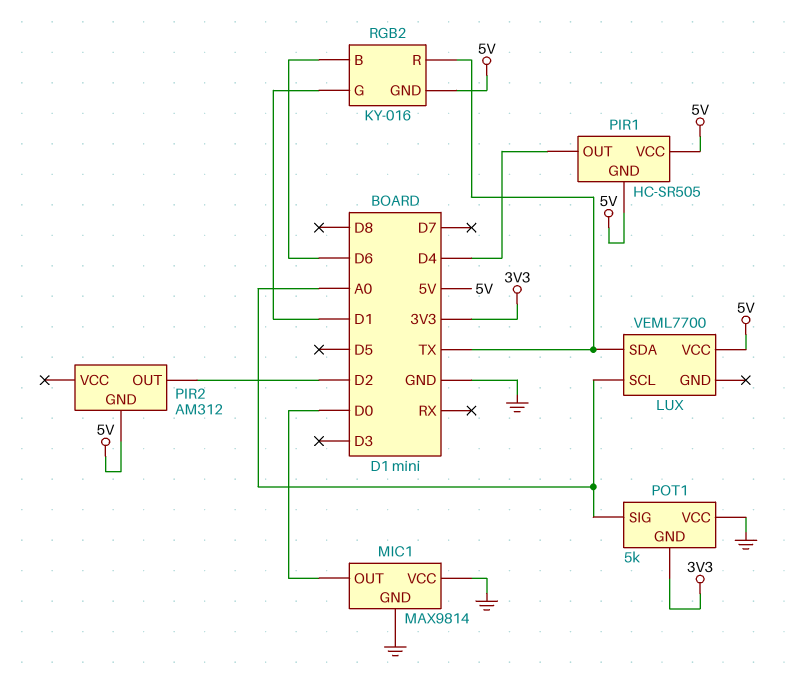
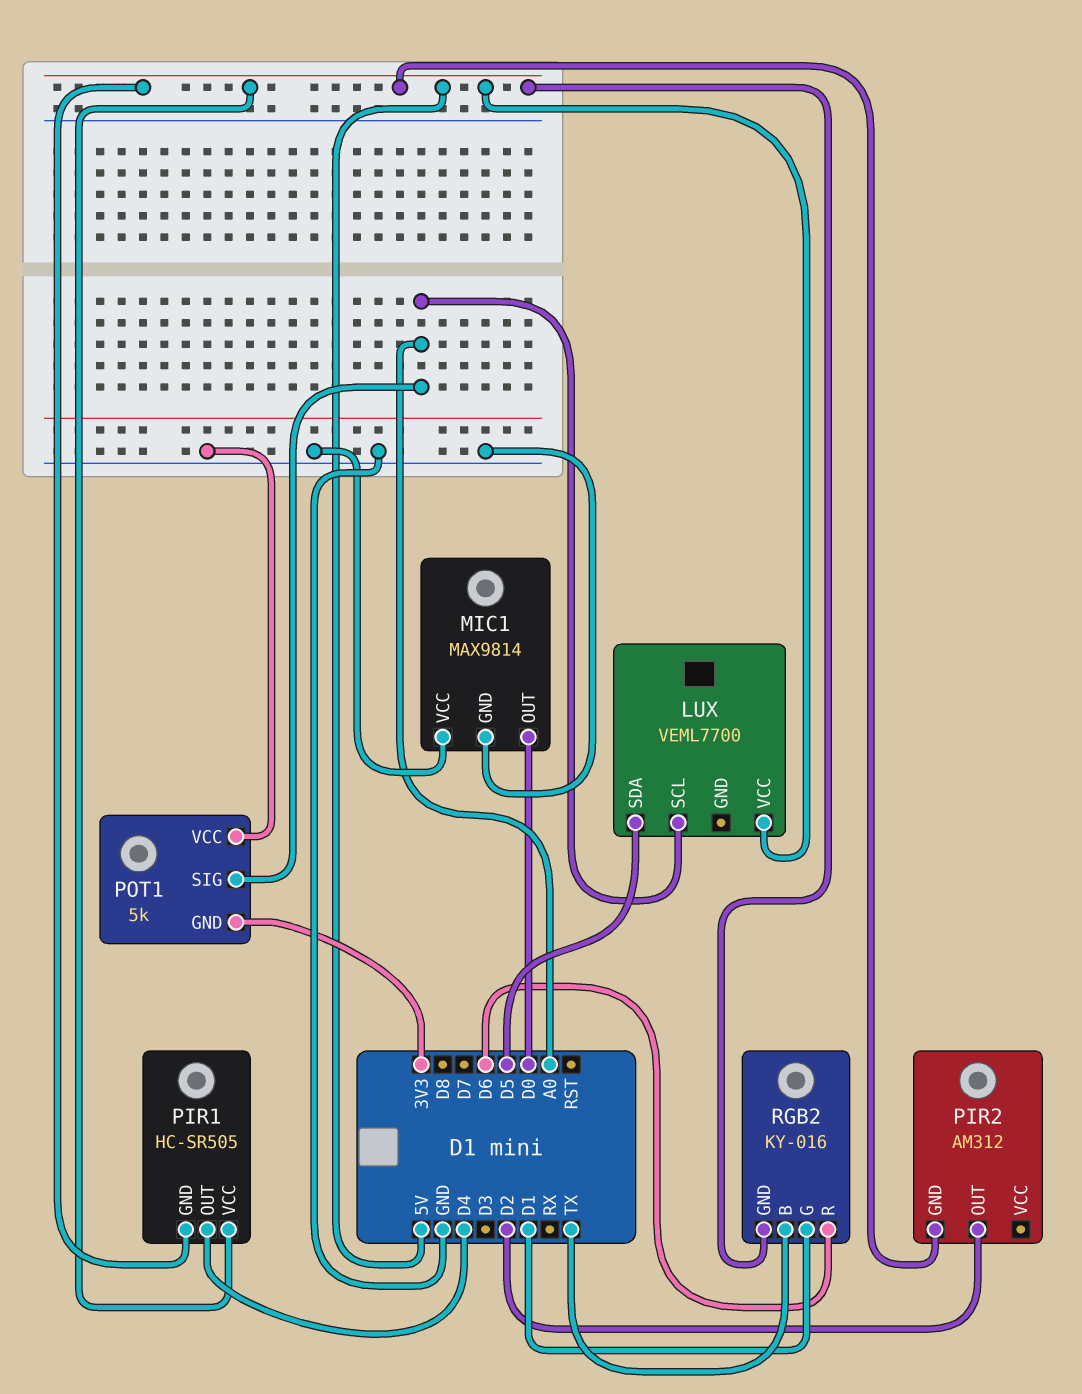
LUX pin SDA: TX -> D5
RGB2 pin B: D6 -> TX
RGB2 pin R: TX -> D6

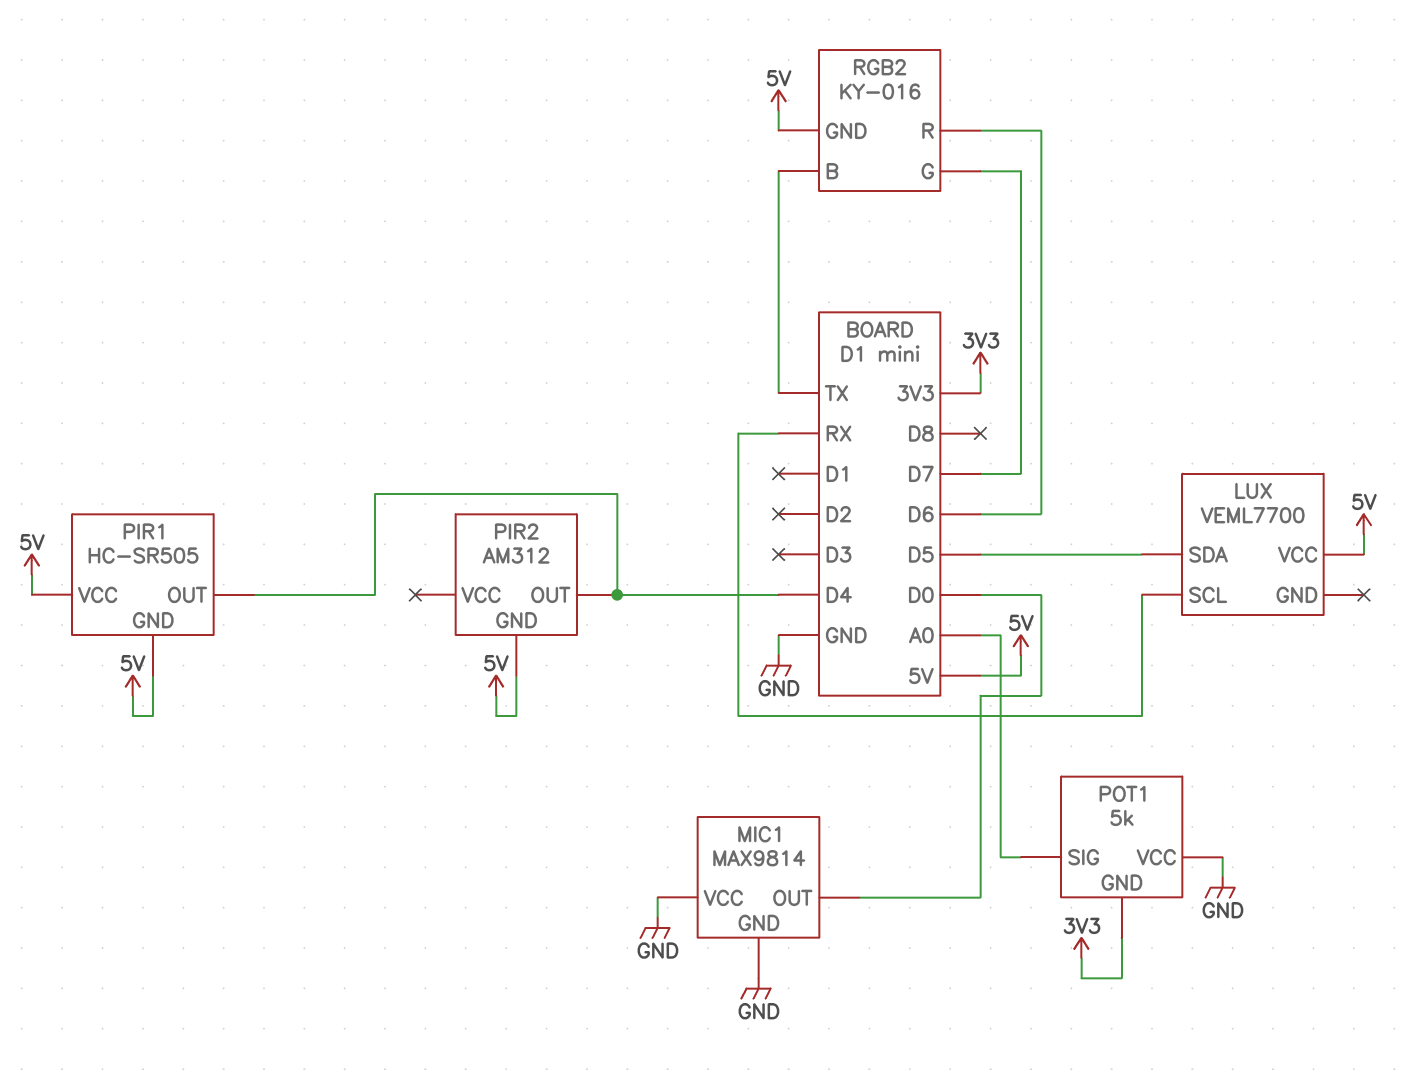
LUX pin SCL: A0 -> RX
PIR2 pin OUT: D2 -> D4
RGB2 pin G: D1 -> D7

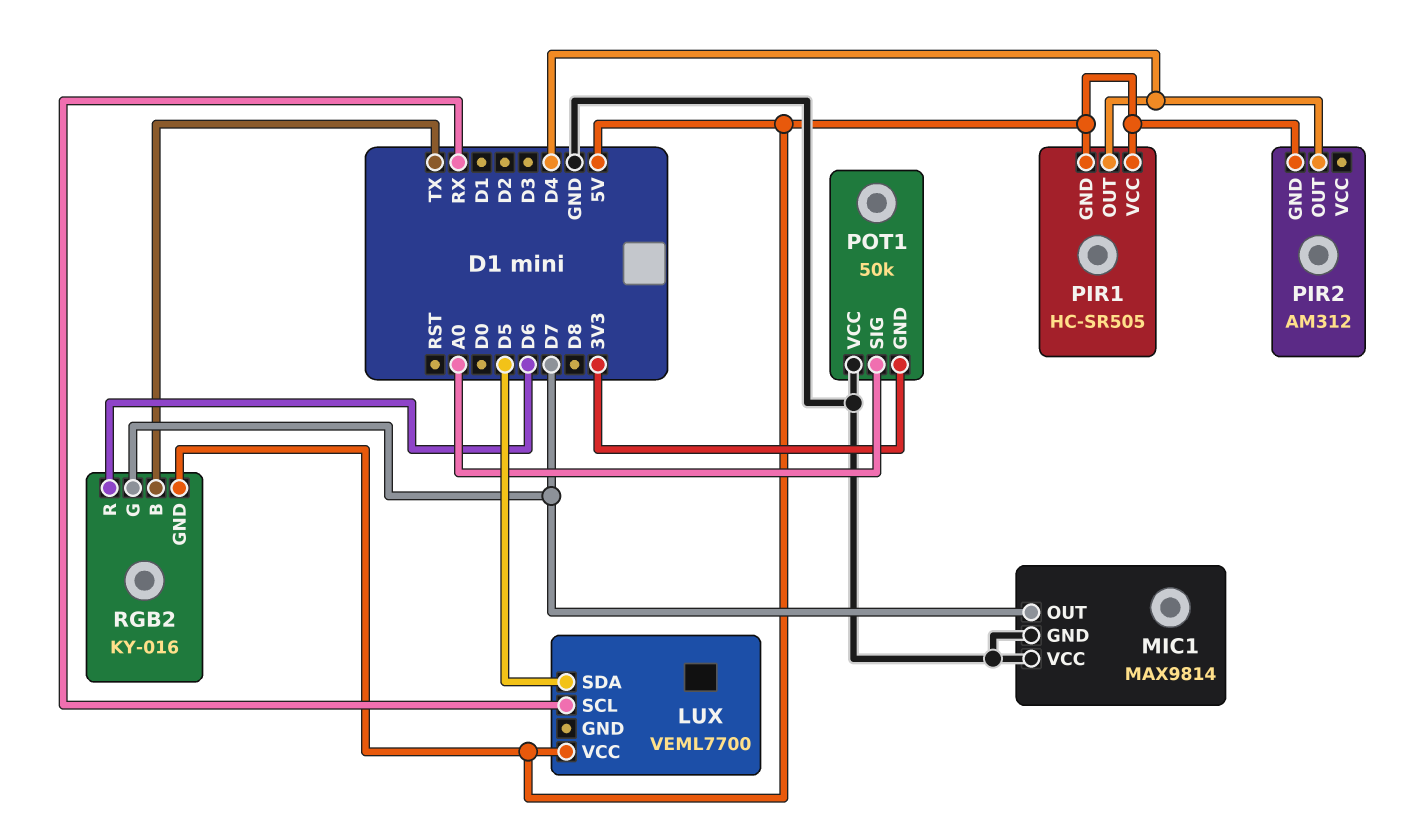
MIC1 pin OUT: D0 -> D7
POT1: 5k -> 50k

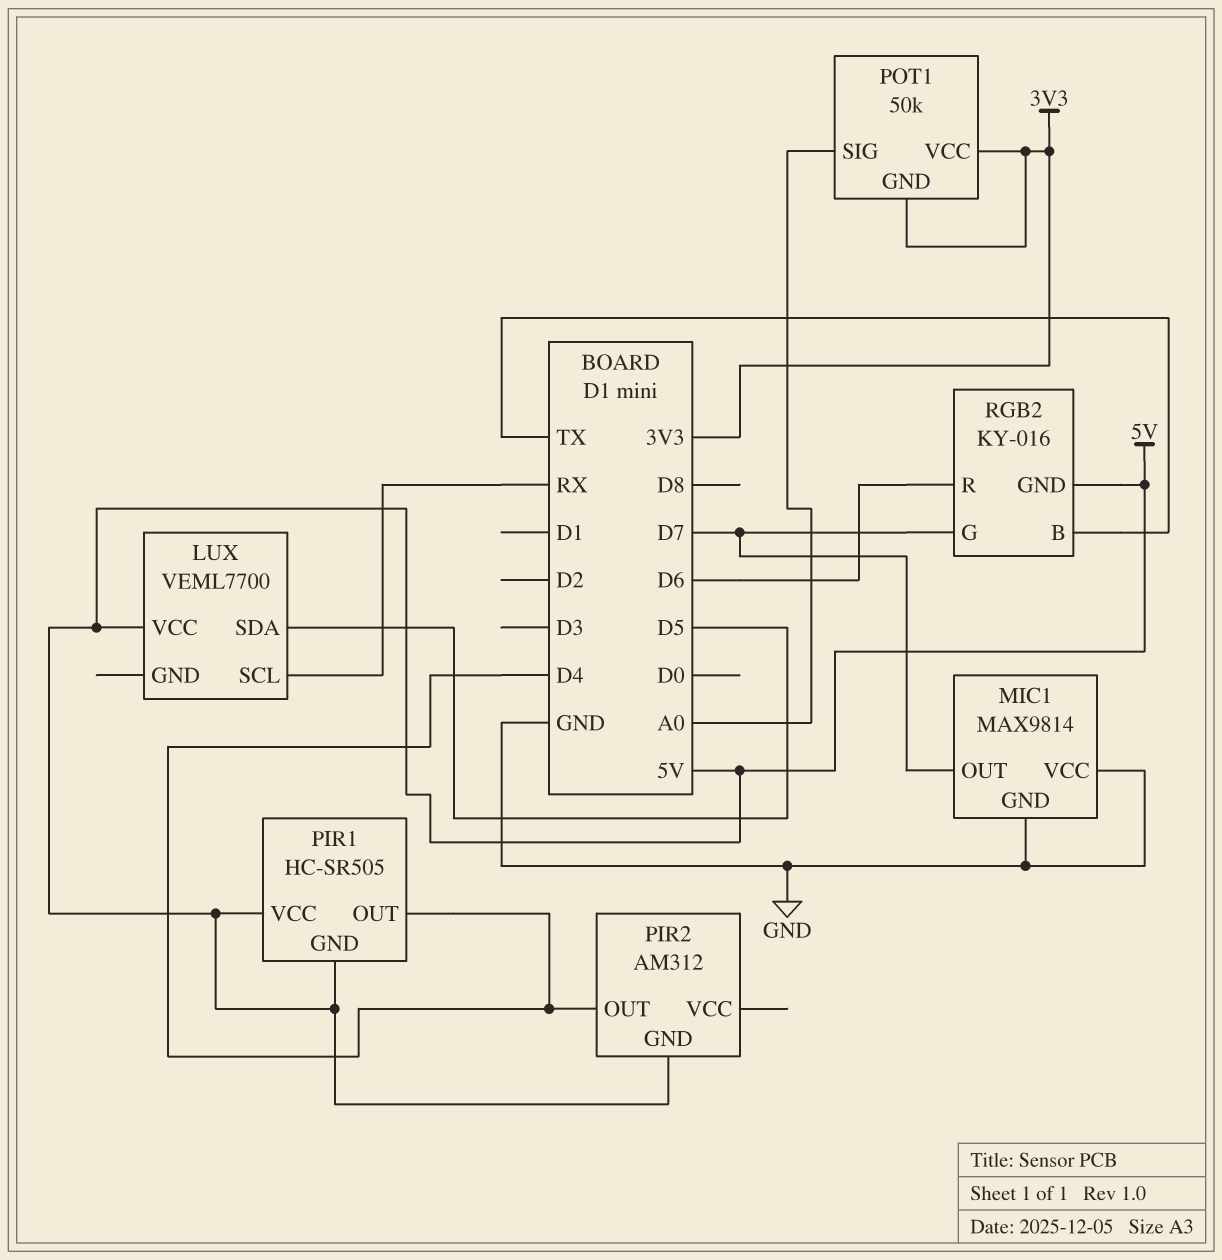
POT1 pin VCC: GND -> 3V3

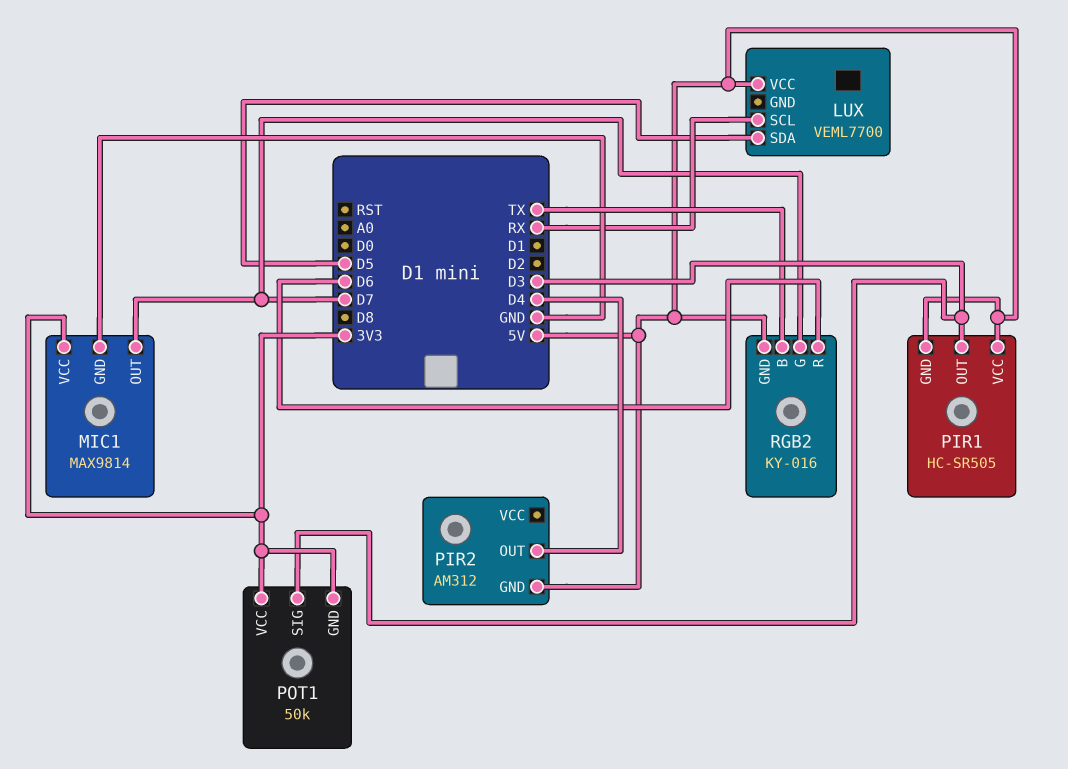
MIC1 pin VCC: GND -> 3V3
PIR1 pin OUT: D4 -> D3
POT1 pin SIG: A0 -> D3

